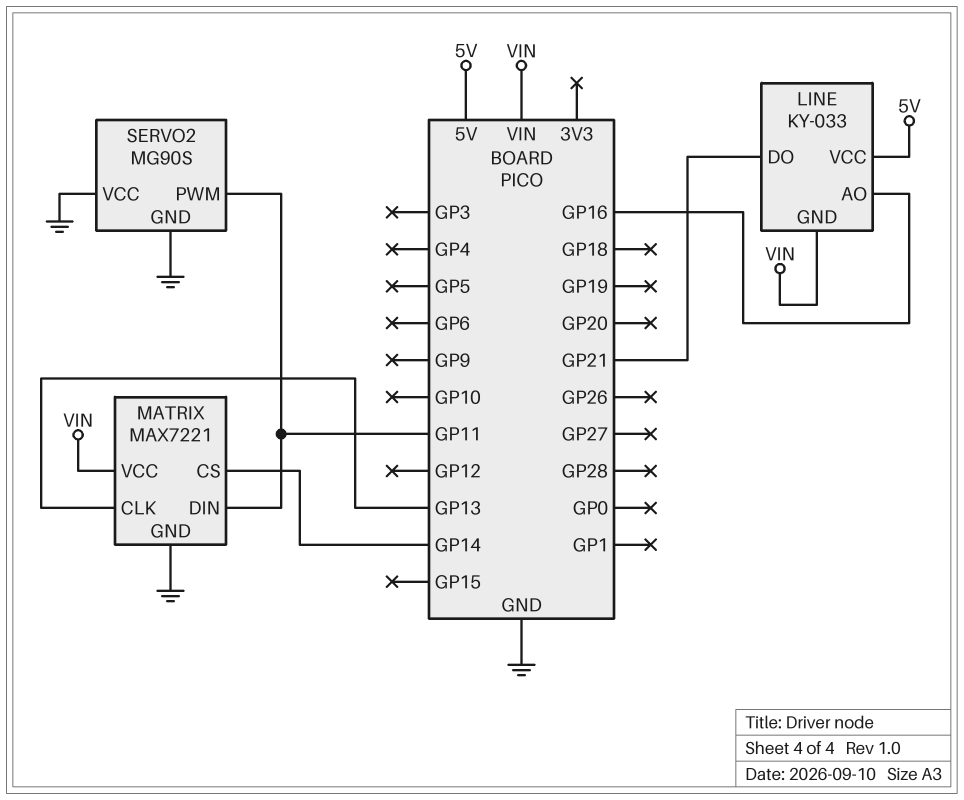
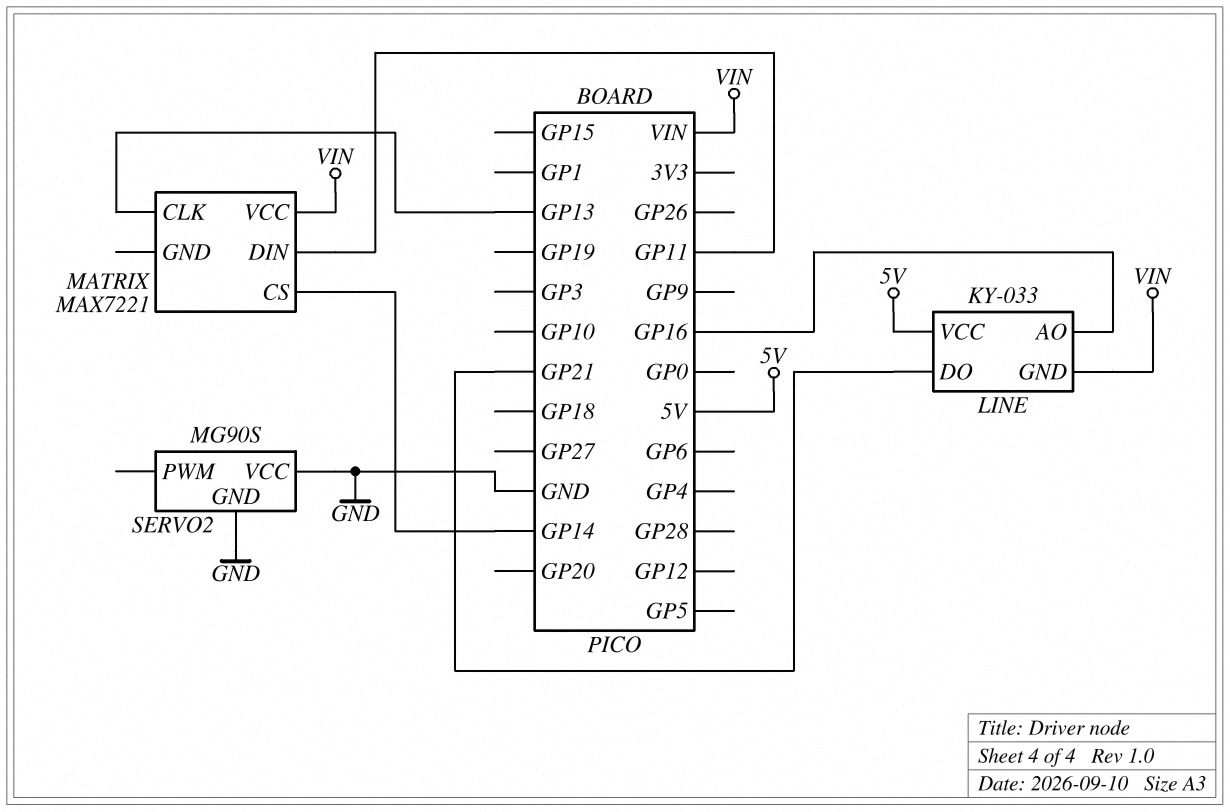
MATRIX pin GND: GND -> none
SERVO2 pin PWM: GP11 -> none

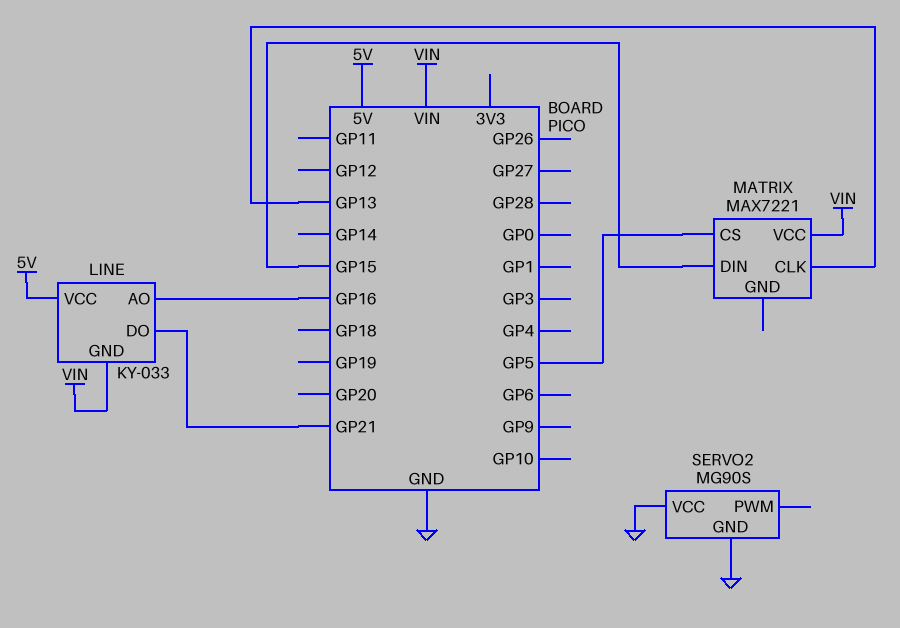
MATRIX pin CS: GP14 -> GP5
MATRIX pin DIN: GP11 -> GP15

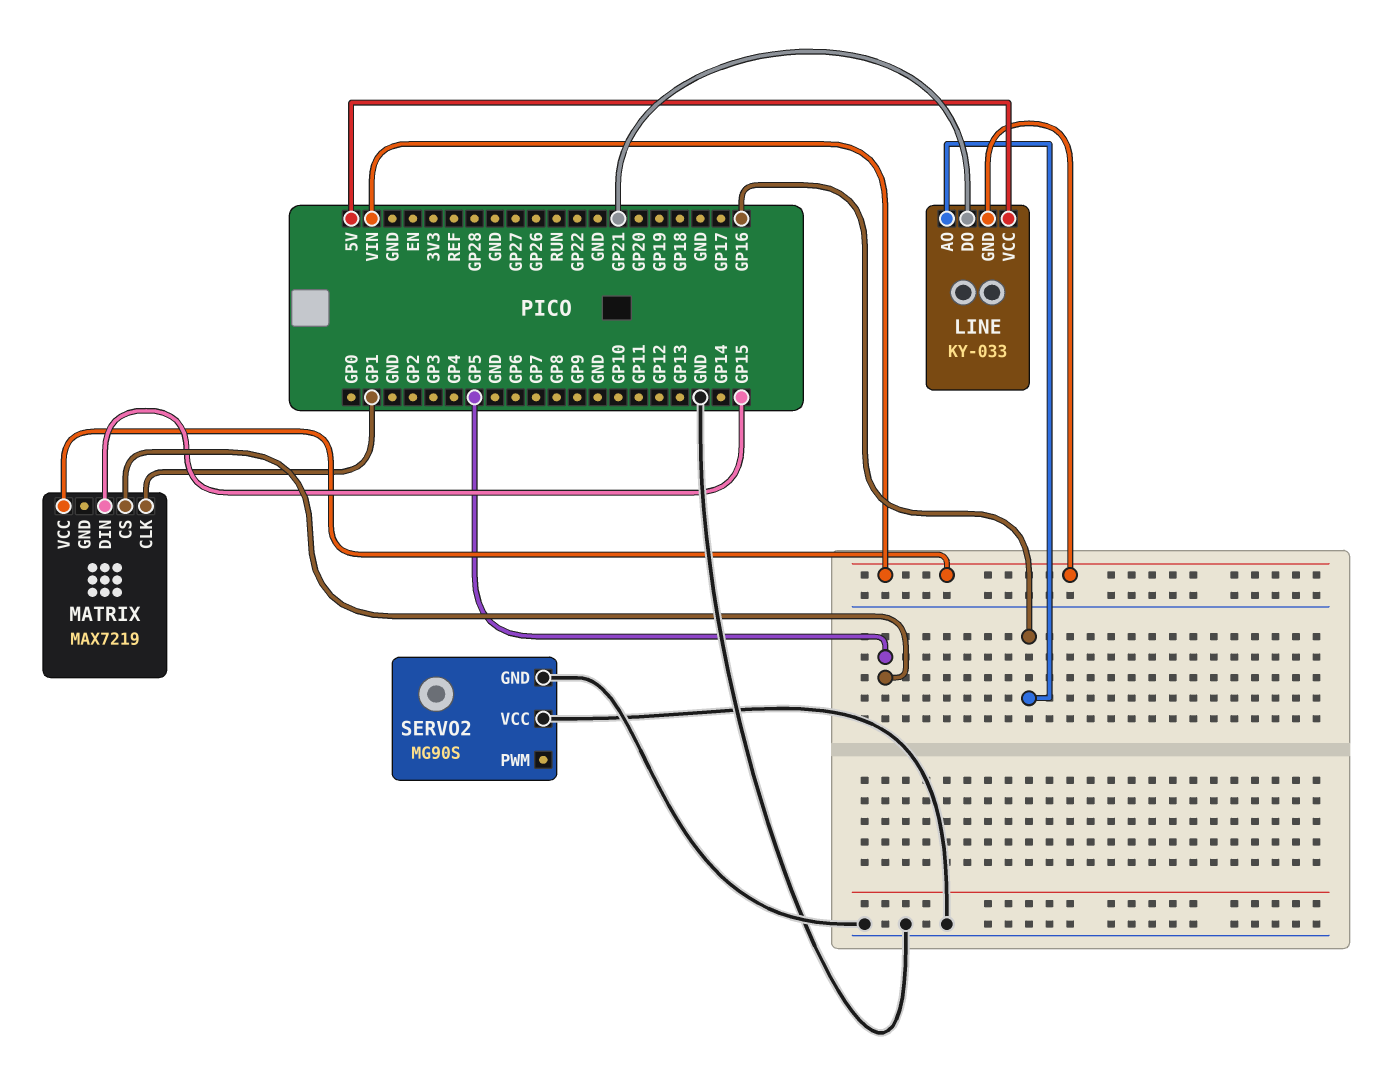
MATRIX: MAX7221 -> MAX7219
MATRIX pin CLK: GP13 -> GP1

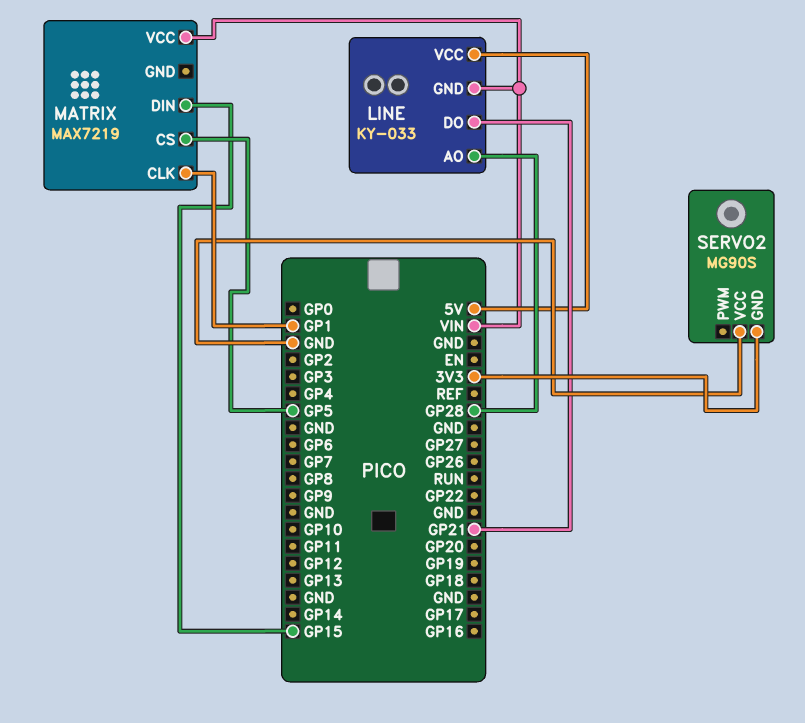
LINE pin AO: GP16 -> GP28
SERVO2 pin GND: GND -> 3V3

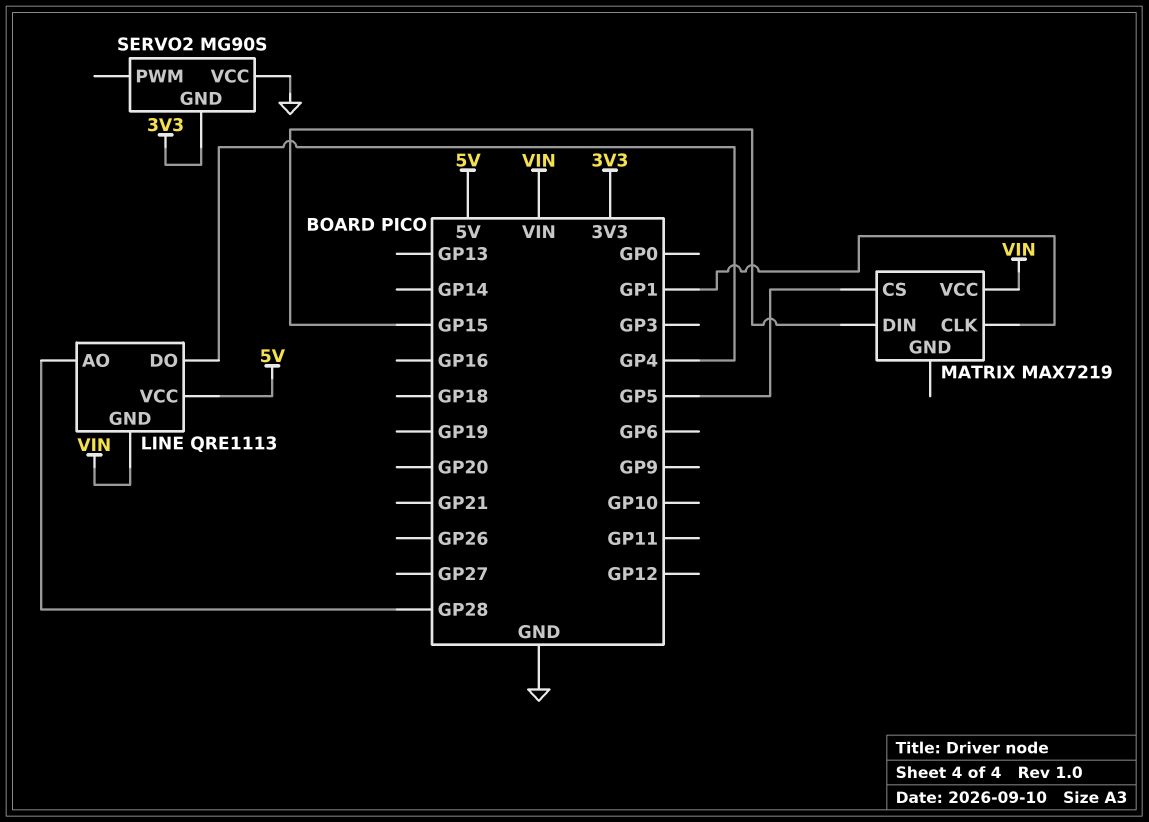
LINE: KY-033 -> QRE1113
LINE pin DO: GP21 -> GP4

